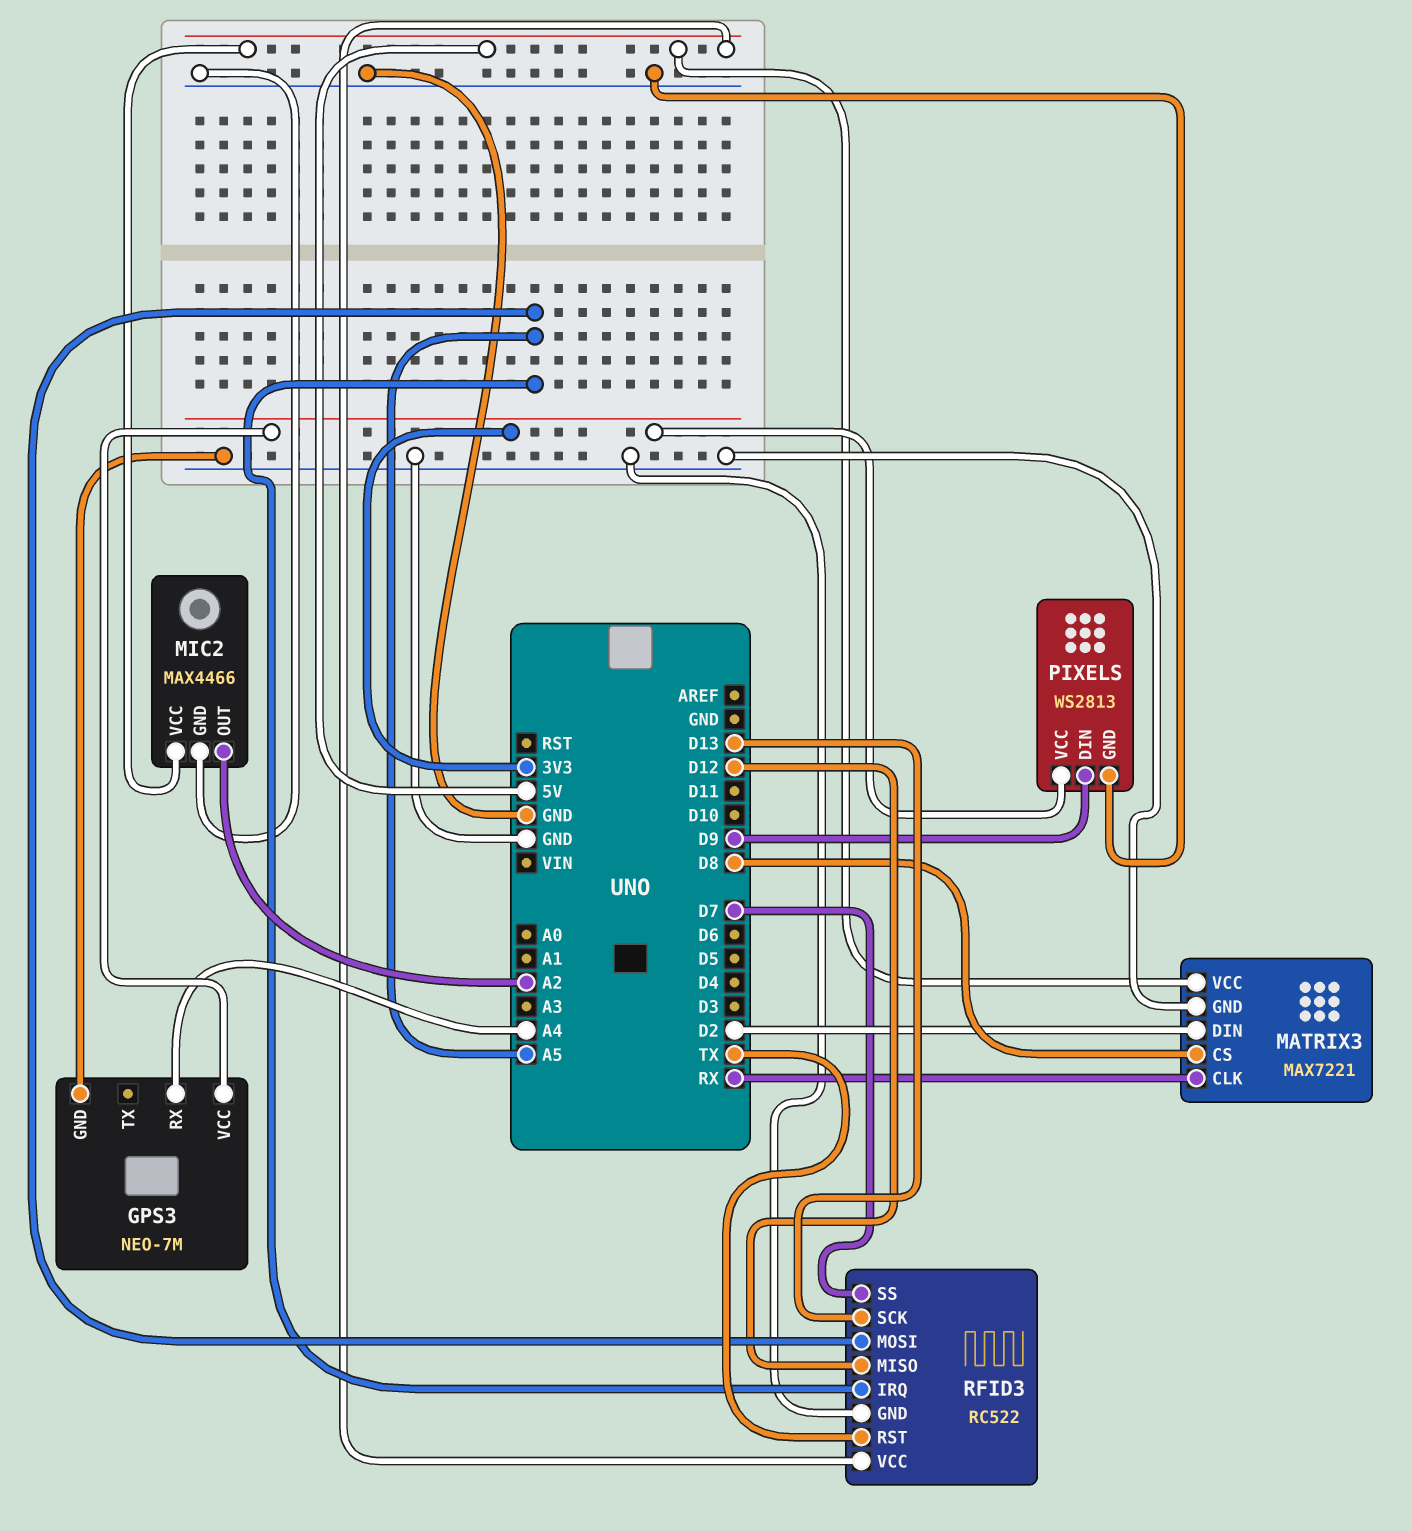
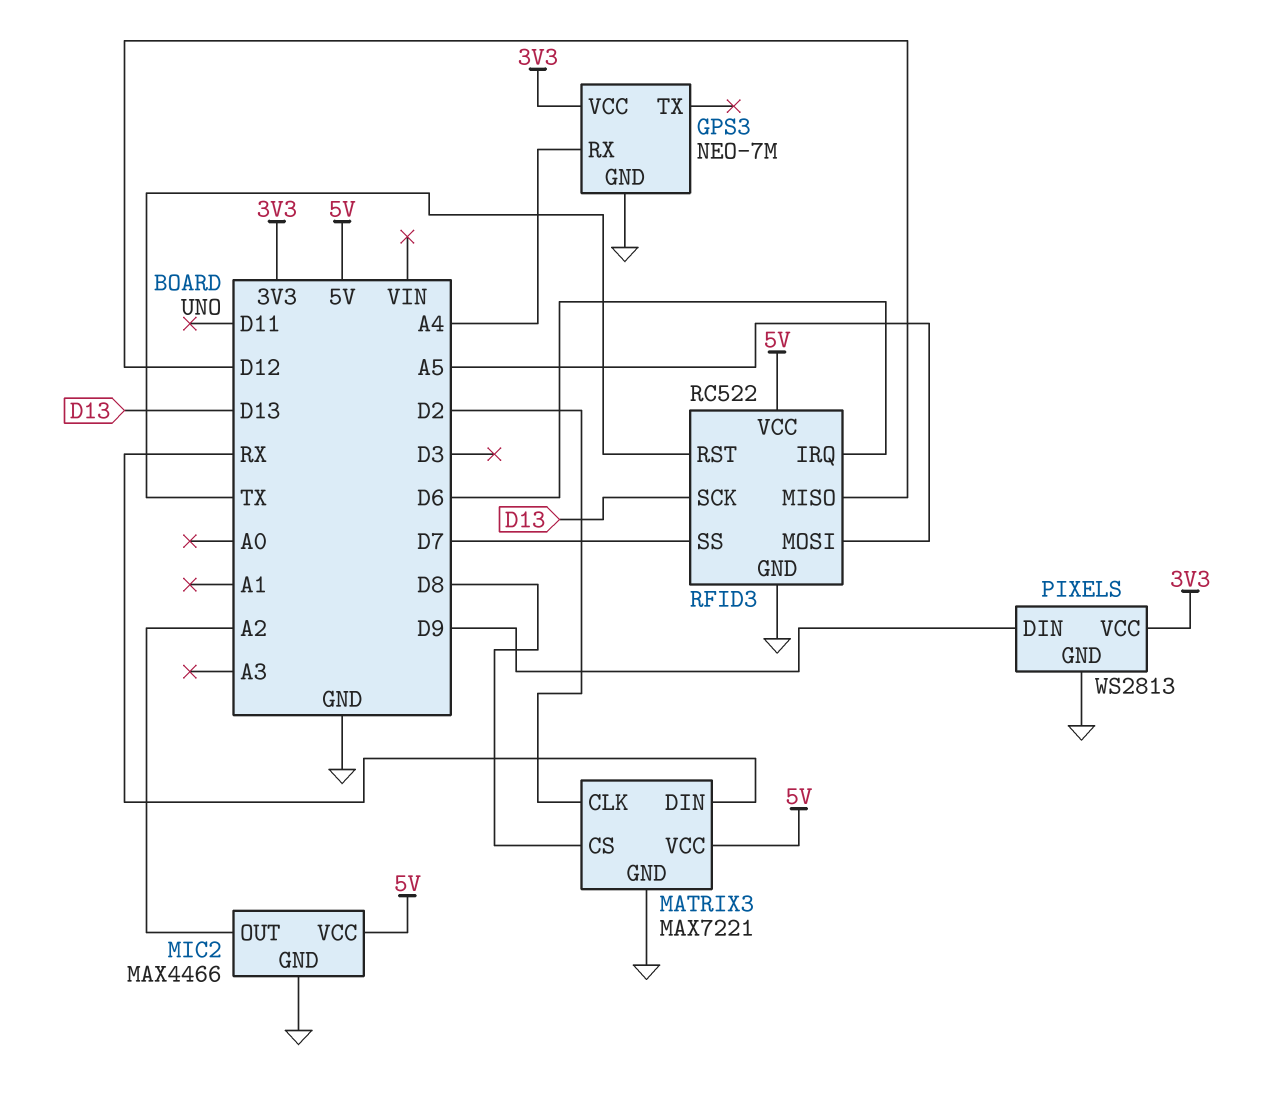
MATRIX3 pin CLK: RX -> D2
MATRIX3 pin DIN: D2 -> RX
RFID3 pin IRQ: A5 -> D6

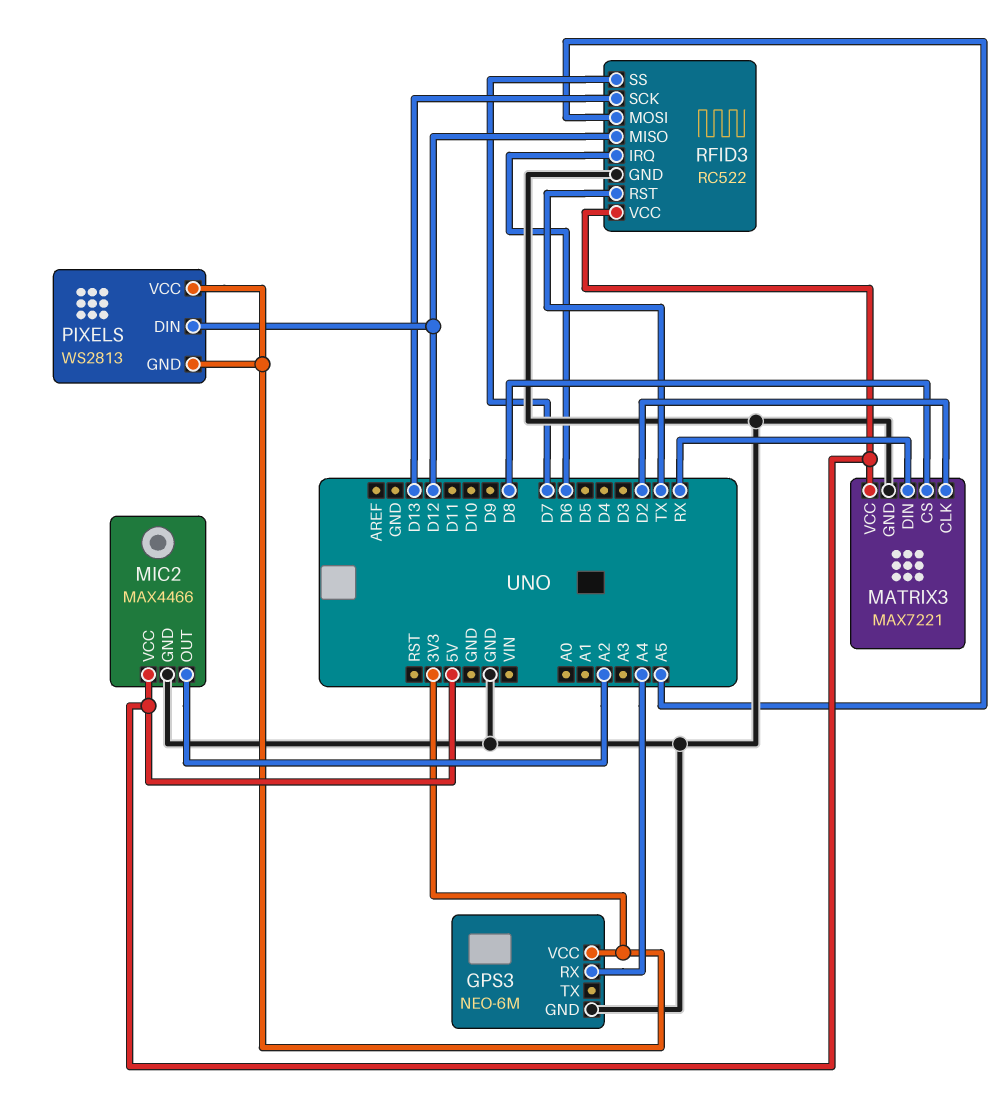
GPS3: NEO-7M -> NEO-6M
PIXELS pin DIN: D9 -> D12
PIXELS pin GND: GND -> 3V3

